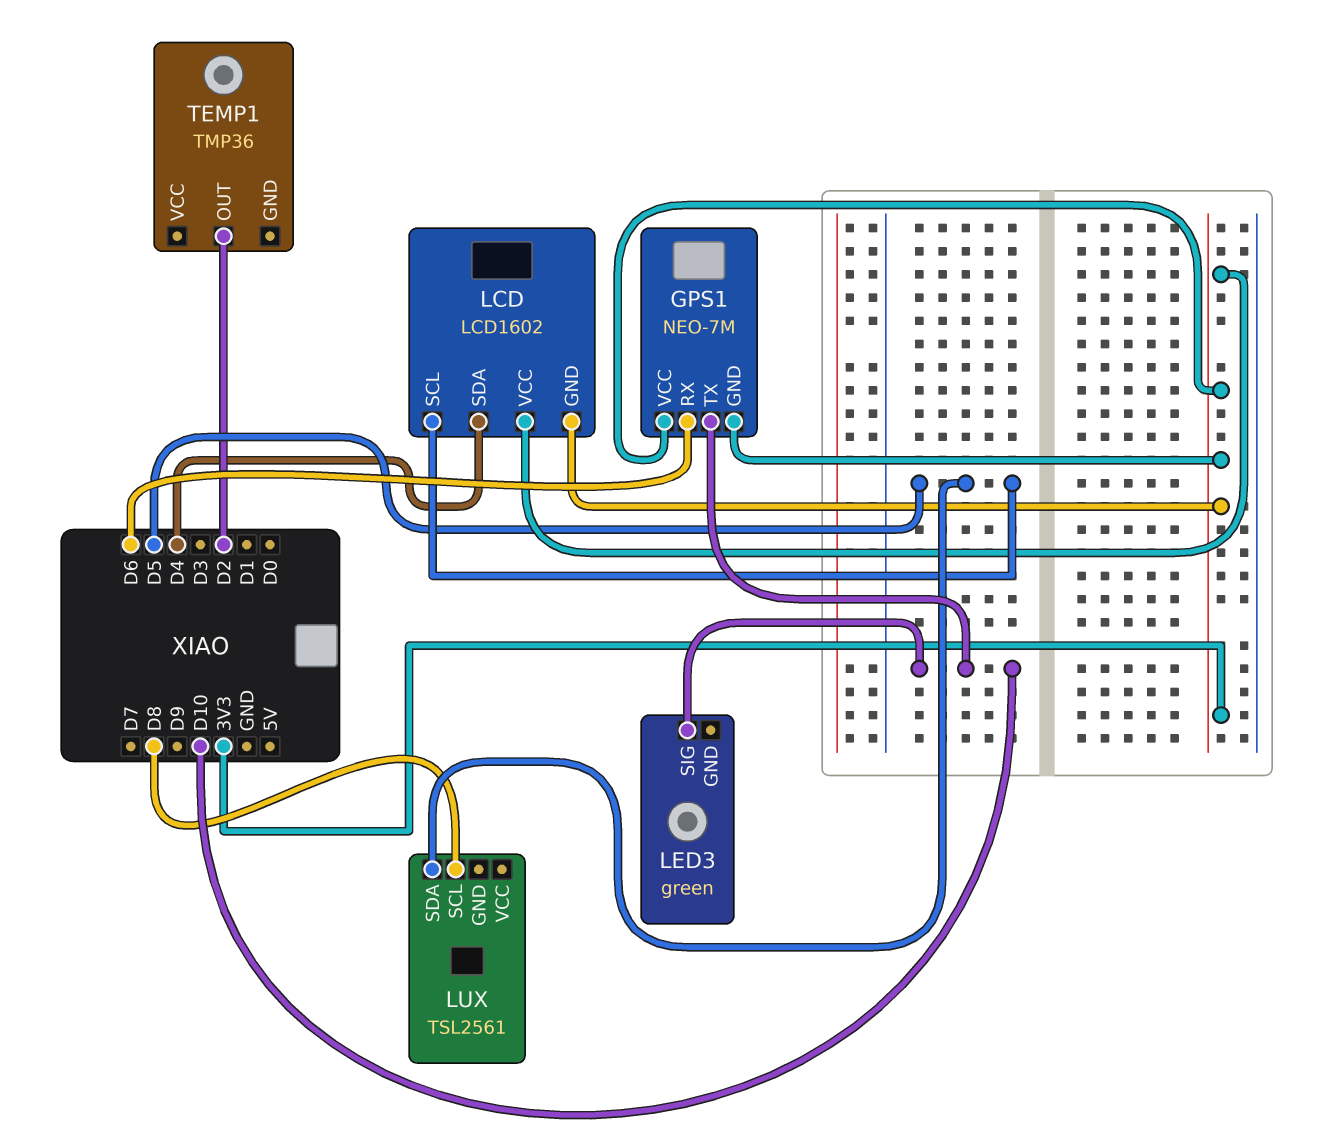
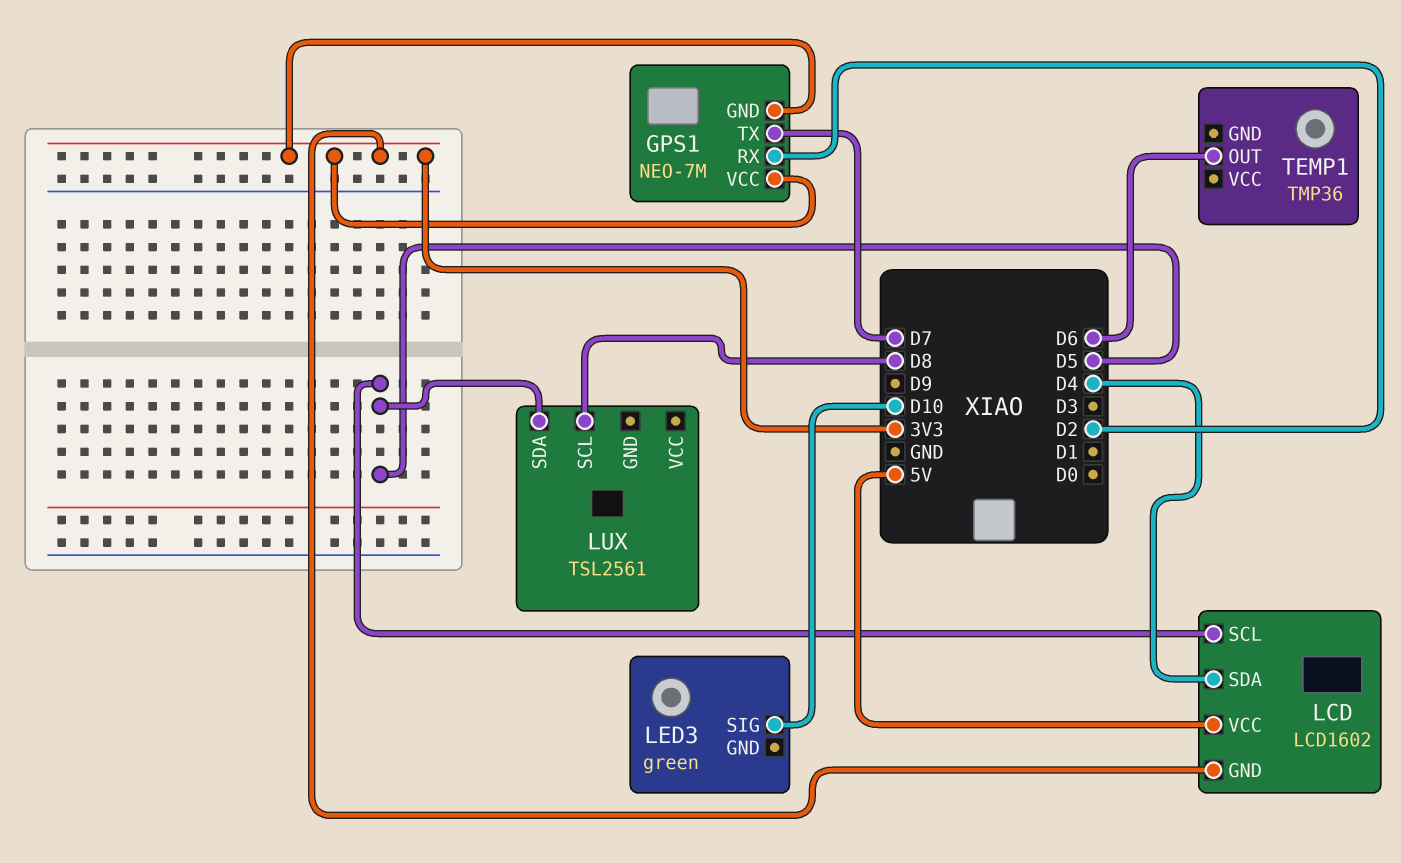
GPS1 pin RX: D6 -> D2
GPS1 pin TX: D10 -> D7
LCD pin VCC: 3V3 -> 5V
TEMP1 pin OUT: D2 -> D6

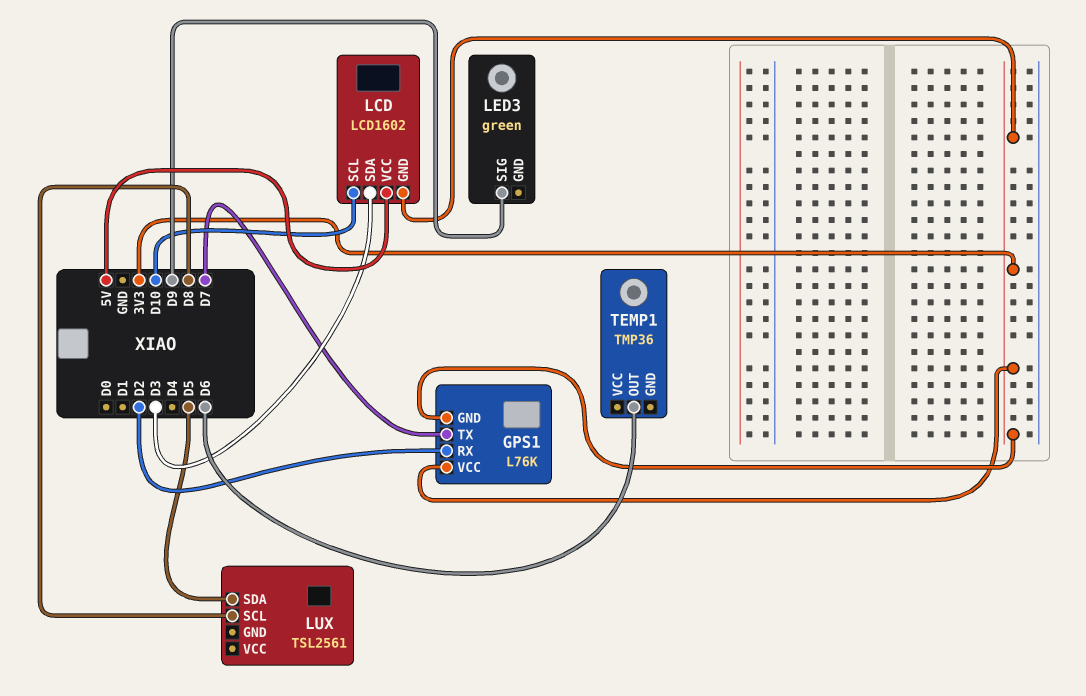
GPS1: NEO-7M -> L76K
LCD pin SCL: D5 -> D10
LCD pin SDA: D4 -> D3
LED3 pin SIG: D10 -> D9

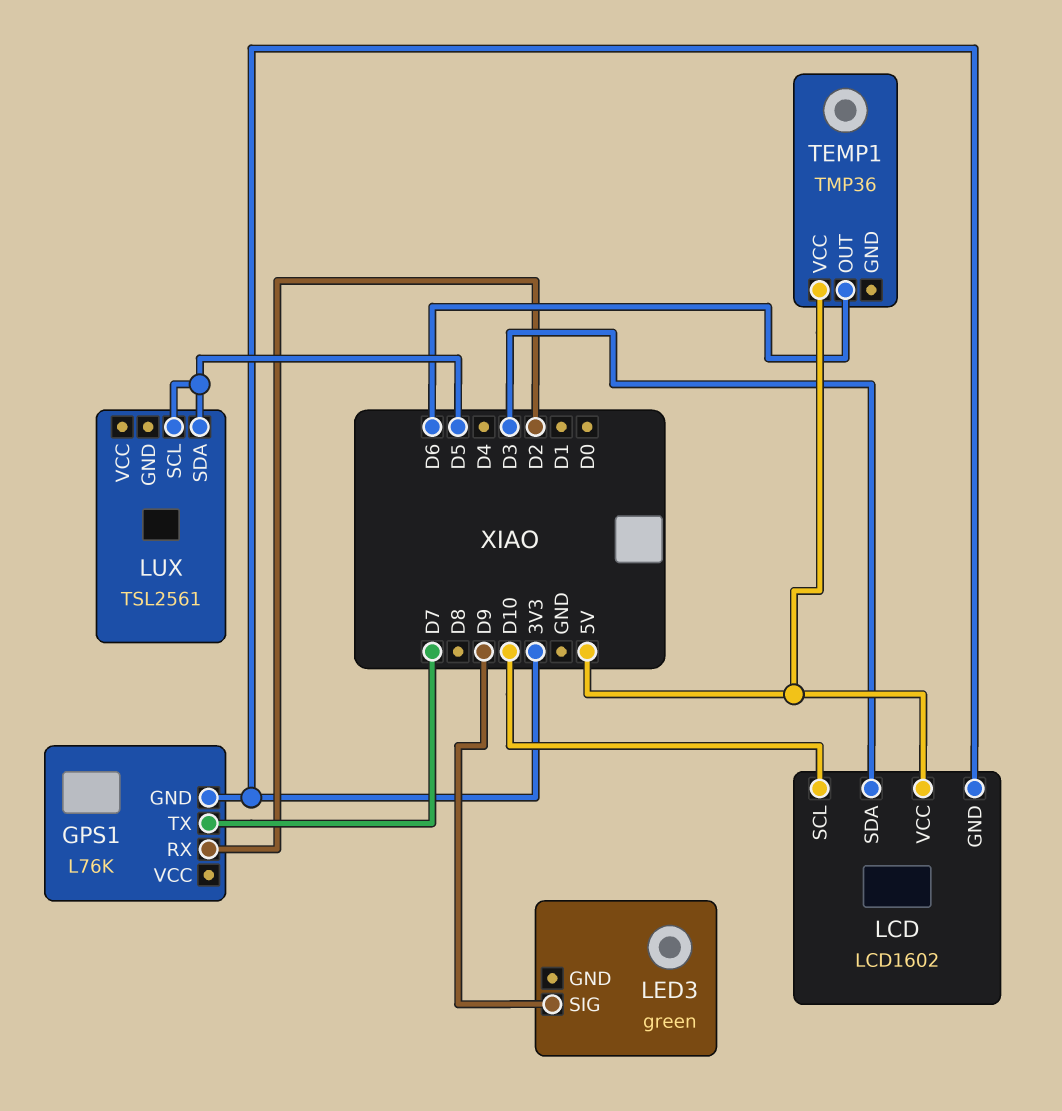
GPS1 pin VCC: 3V3 -> none
LUX pin SCL: D8 -> D5
TEMP1 pin VCC: none -> 5V

